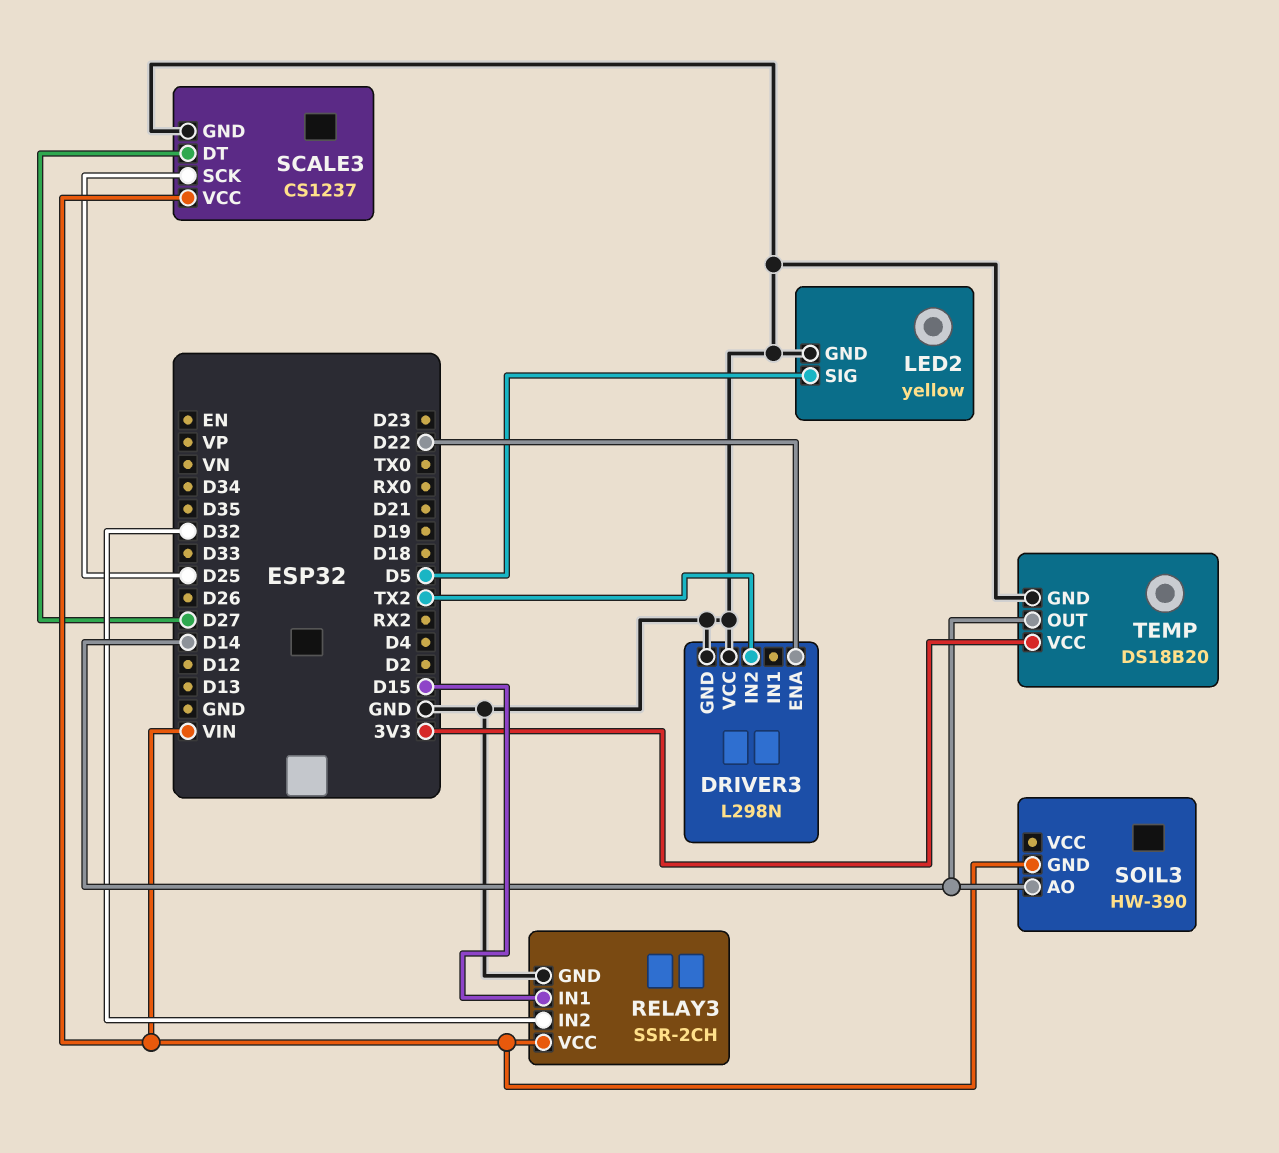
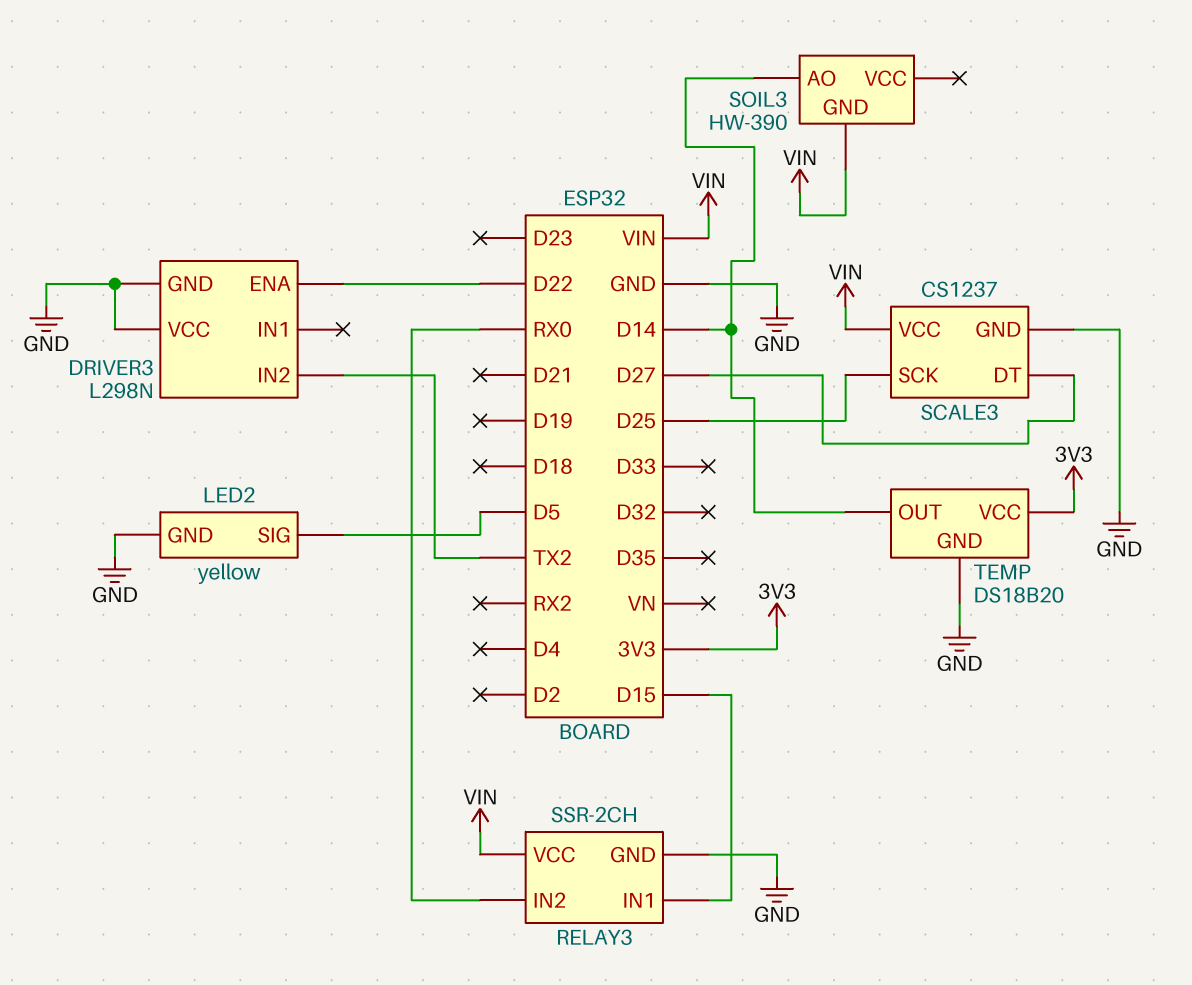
RELAY3 pin IN2: D32 -> RX0

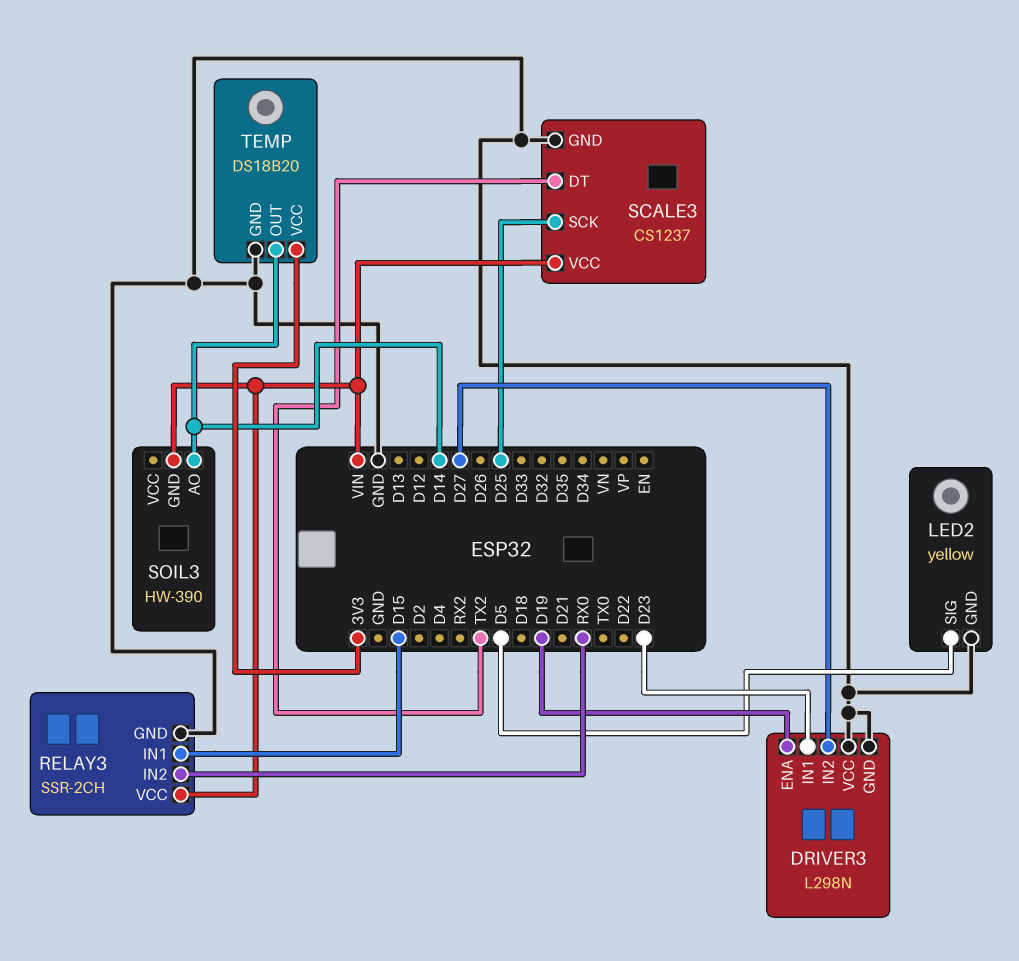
DRIVER3 pin ENA: D22 -> D19
DRIVER3 pin IN1: none -> D23
DRIVER3 pin IN2: TX2 -> D27
SCALE3 pin DT: D27 -> TX2

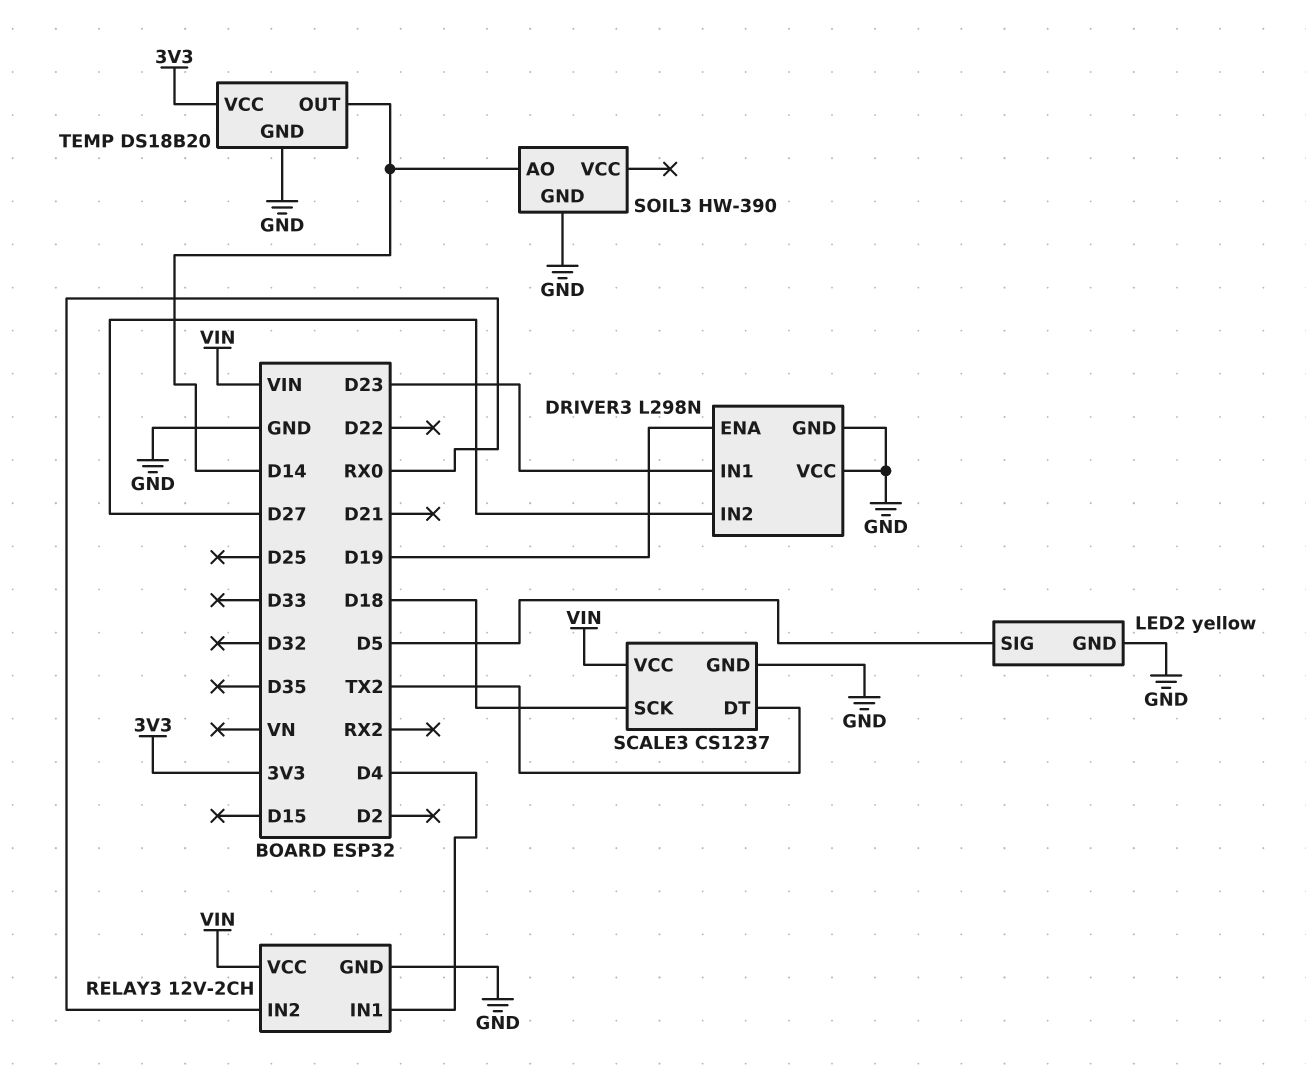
RELAY3: SSR-2CH -> 12V-2CH
RELAY3 pin IN1: D15 -> D4
SCALE3 pin SCK: D25 -> D18
SOIL3 pin GND: VIN -> GND

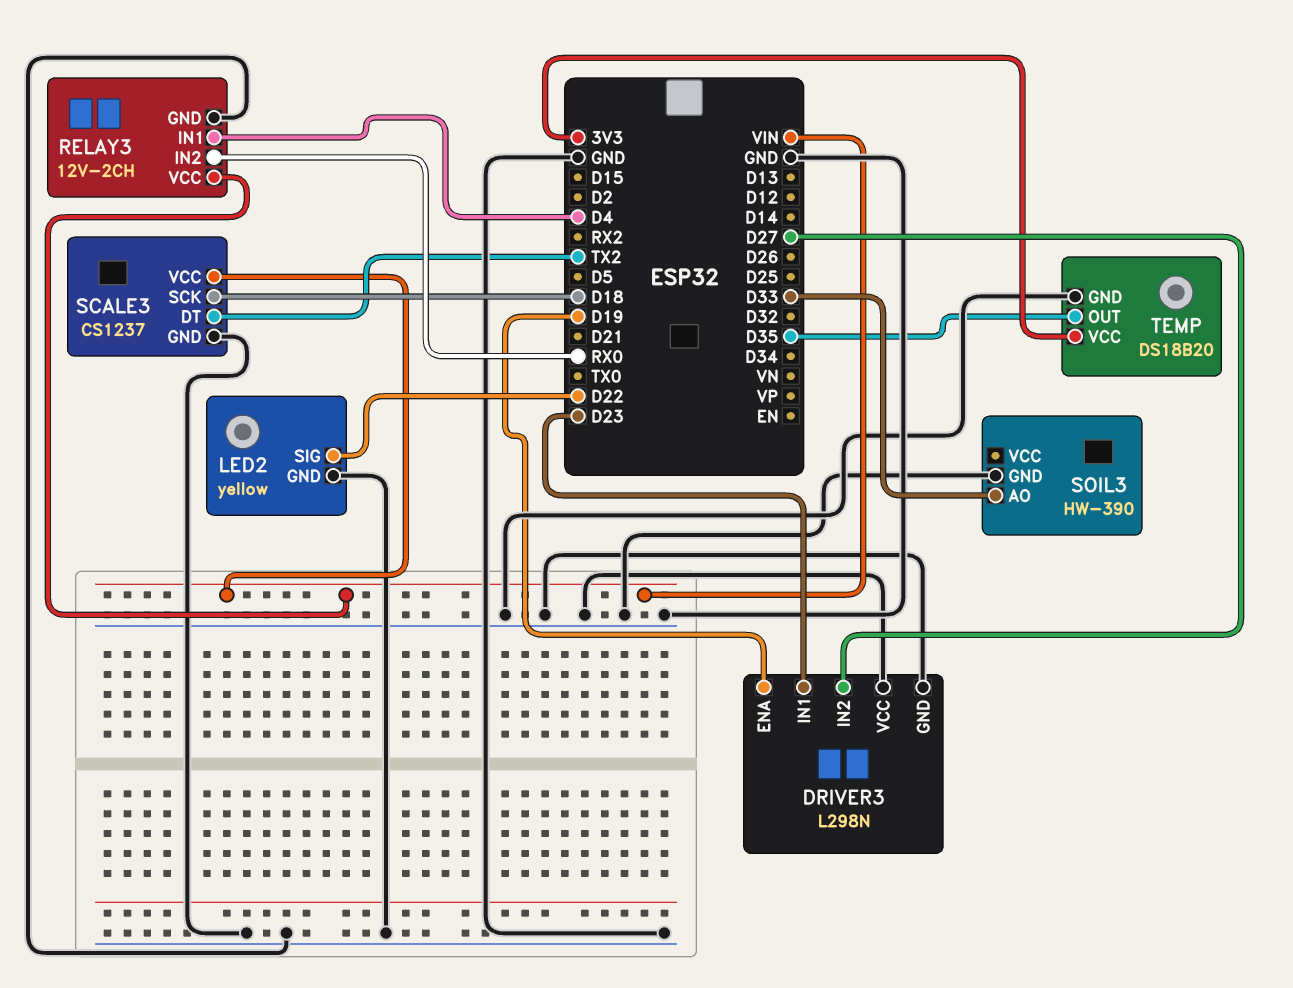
LED2 pin SIG: D5 -> D22
SOIL3 pin AO: D14 -> D33
TEMP pin OUT: D14 -> D35

